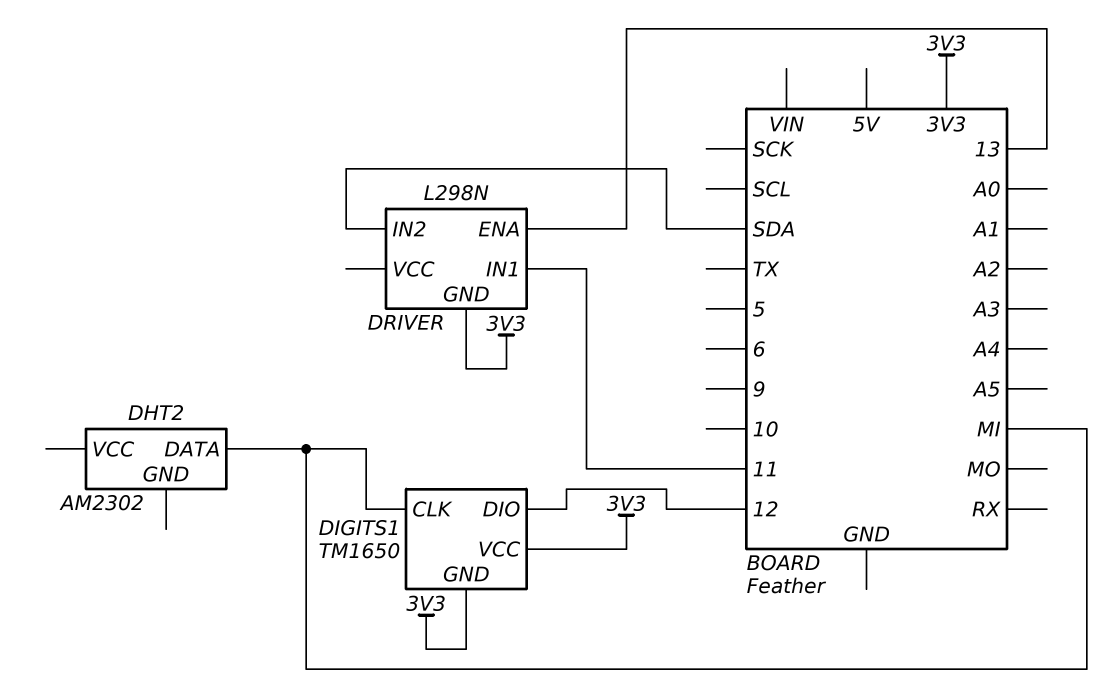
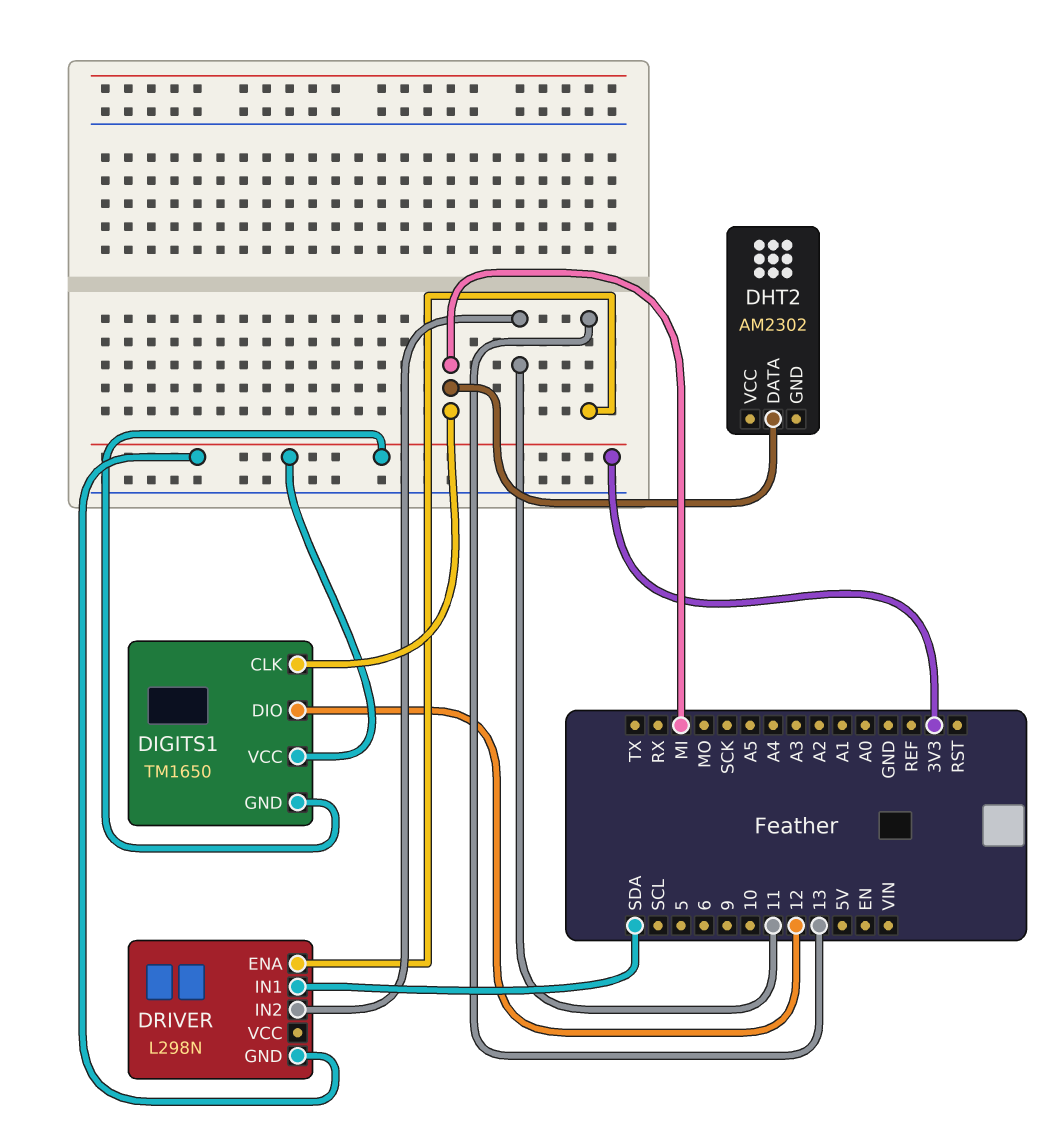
DRIVER pin IN1: 11 -> SDA
DRIVER pin IN2: SDA -> 11

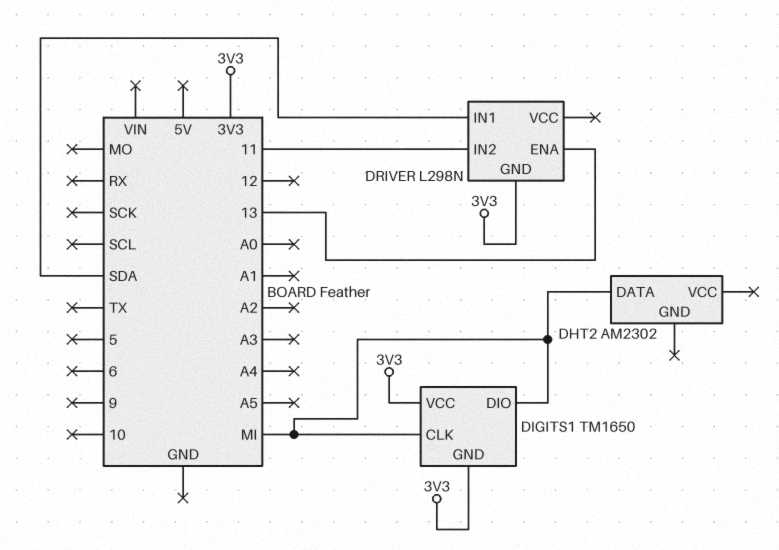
DIGITS1 pin DIO: 12 -> MI

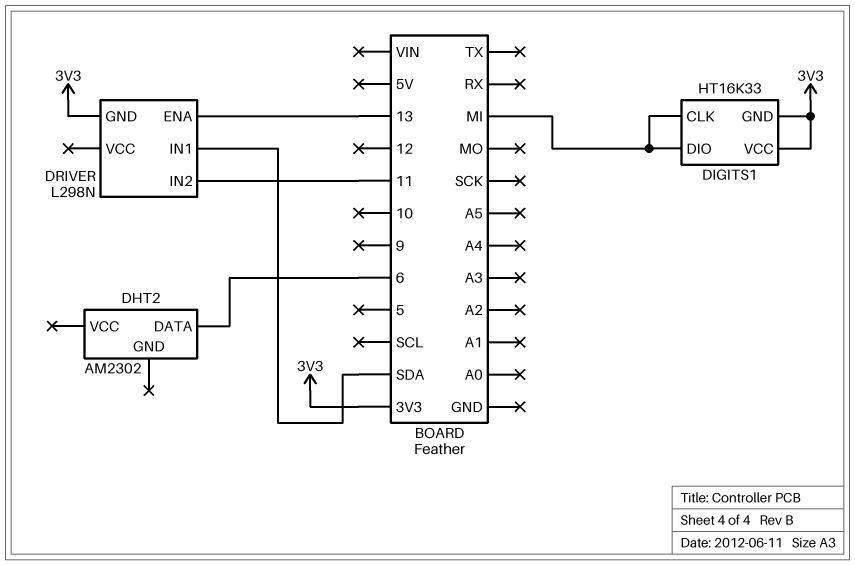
DHT2 pin DATA: MI -> 6
DIGITS1: TM1650 -> HT16K33

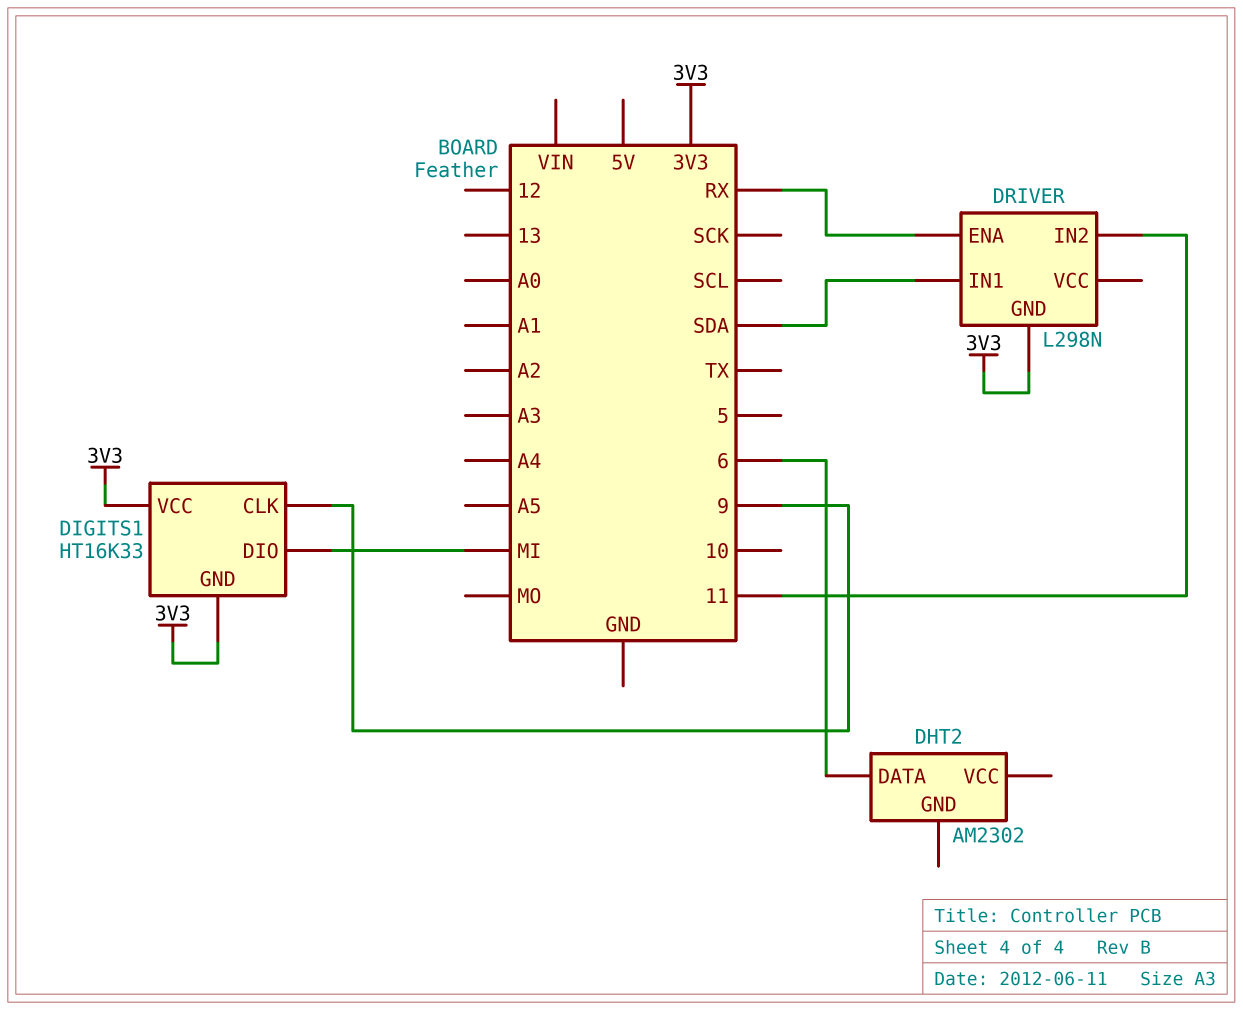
DIGITS1 pin CLK: MI -> 9
DRIVER pin ENA: 13 -> RX

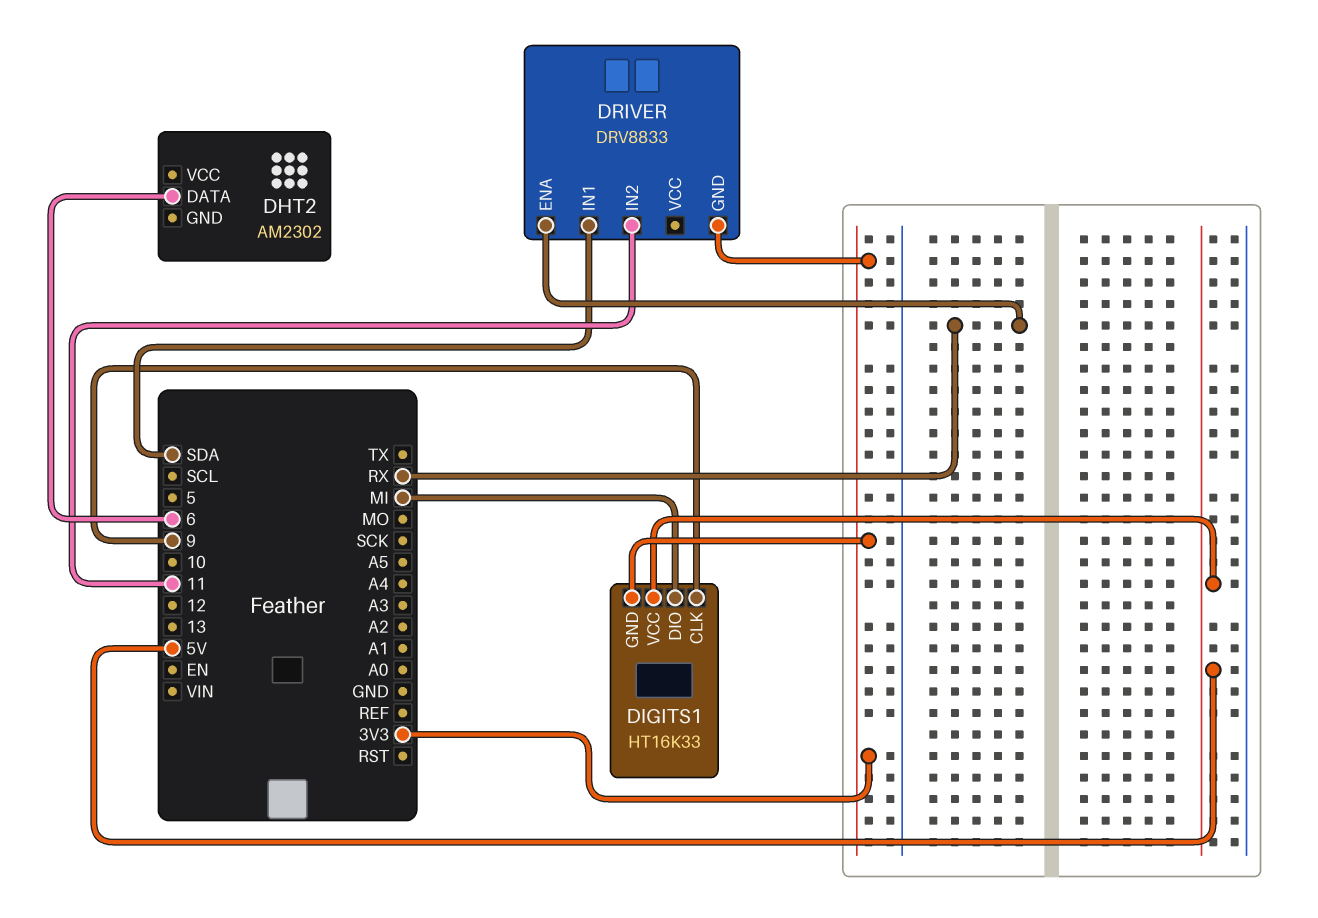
DIGITS1 pin VCC: 3V3 -> 5V
DRIVER: L298N -> DRV8833

